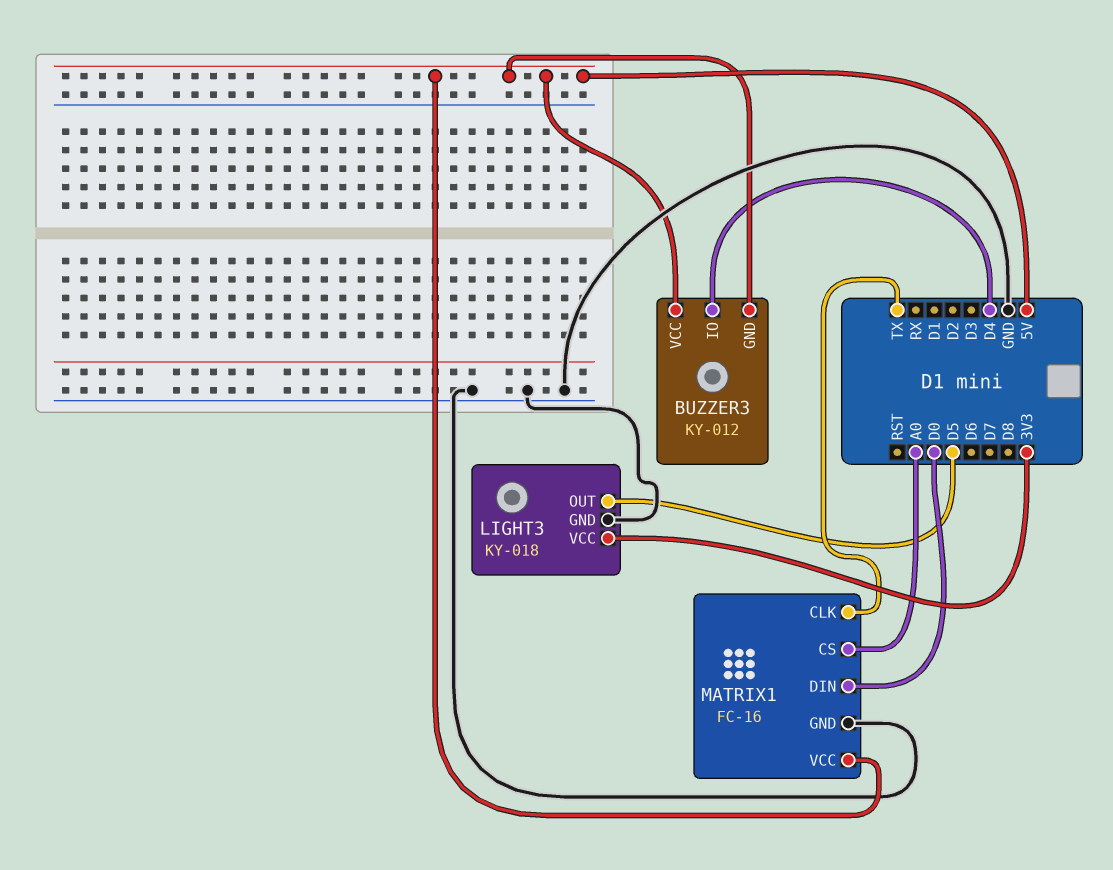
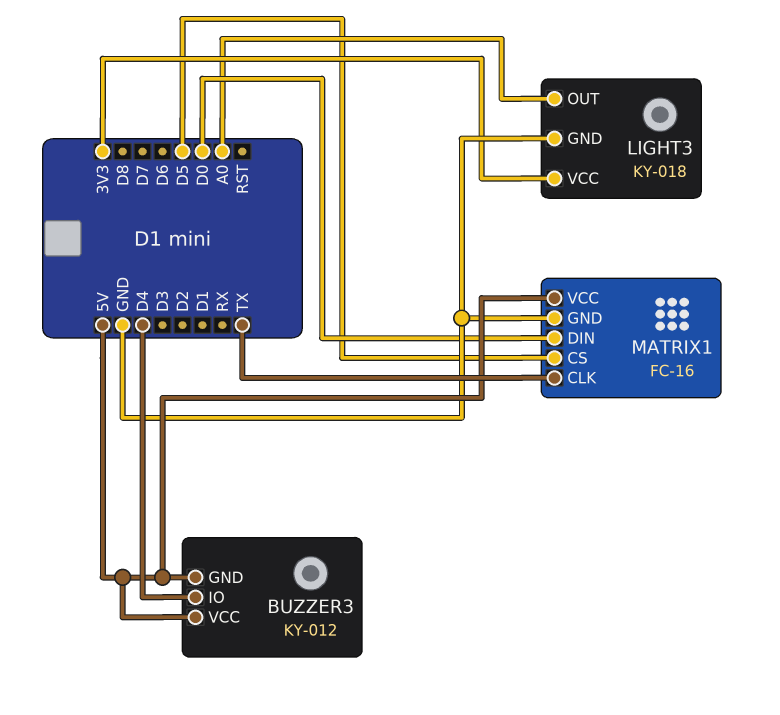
LIGHT3 pin OUT: D5 -> A0
MATRIX1 pin CS: A0 -> D5

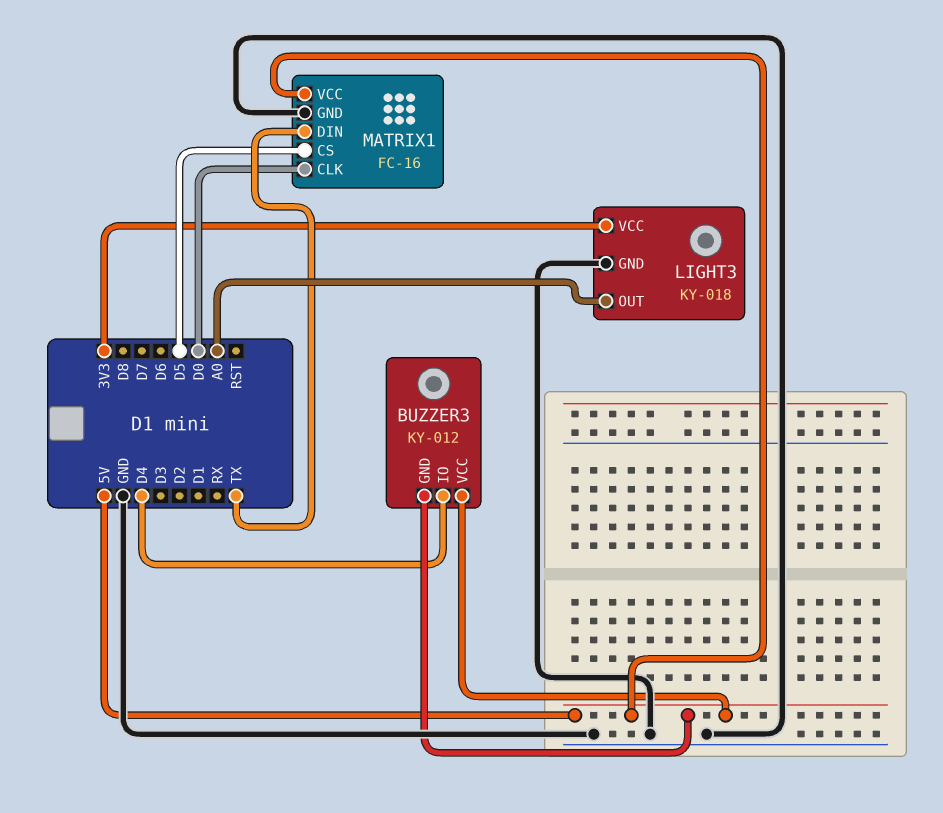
MATRIX1 pin CLK: TX -> D0
MATRIX1 pin DIN: D0 -> TX

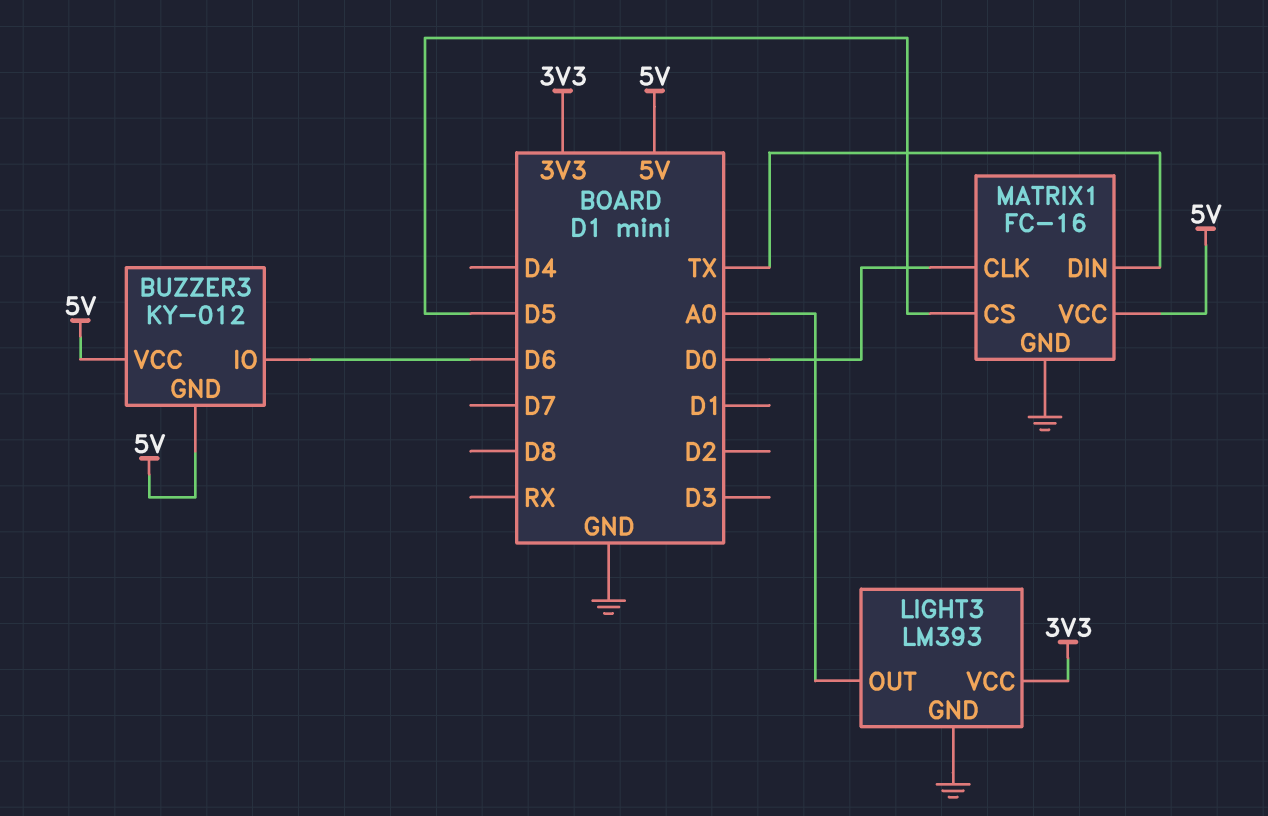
BUZZER3 pin IO: D4 -> D6
LIGHT3: KY-018 -> LM393

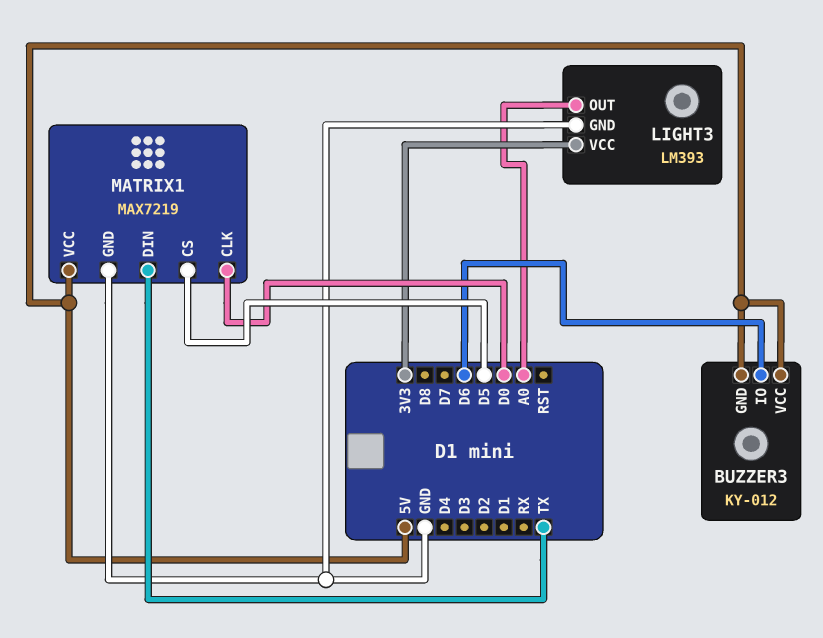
MATRIX1: FC-16 -> MAX7219

